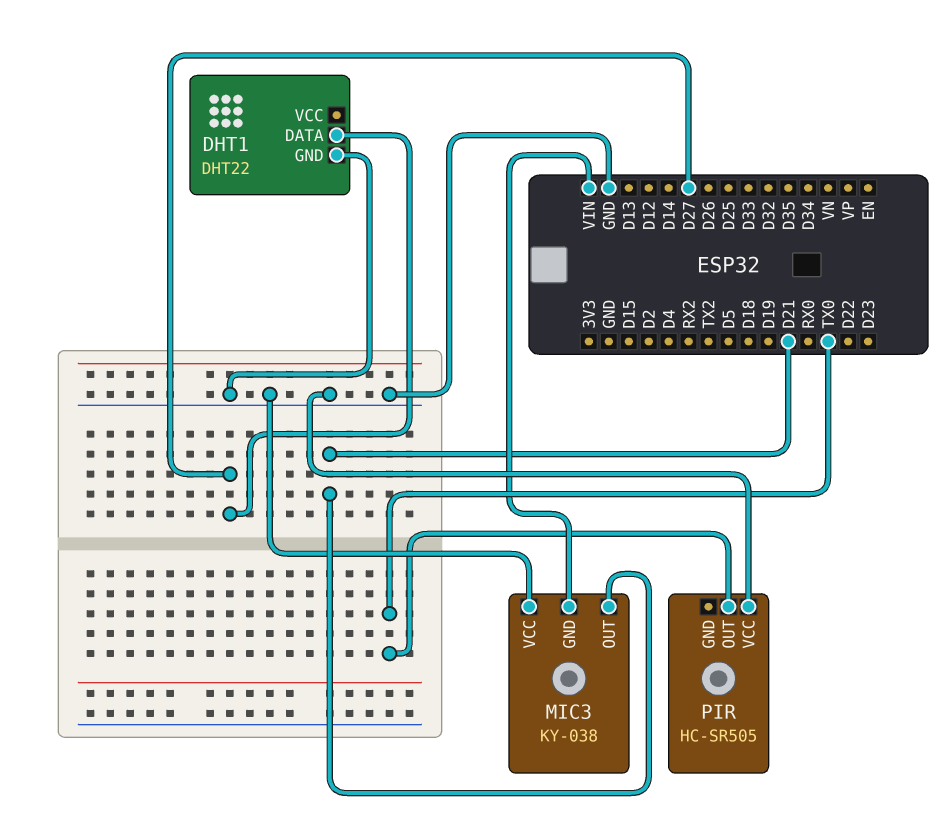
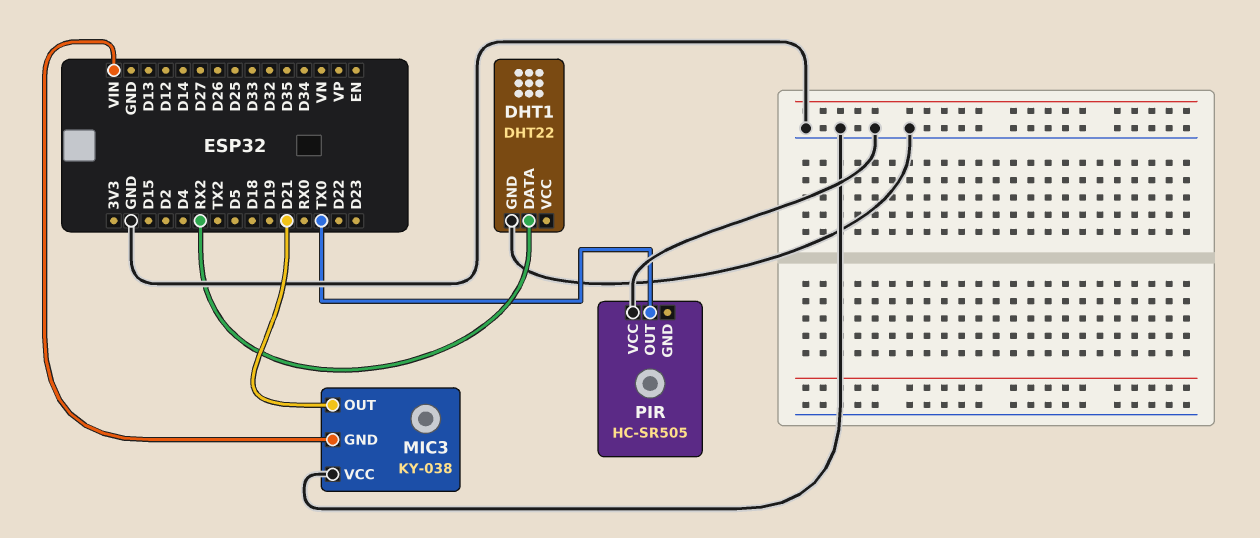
DHT1 pin DATA: D27 -> RX2

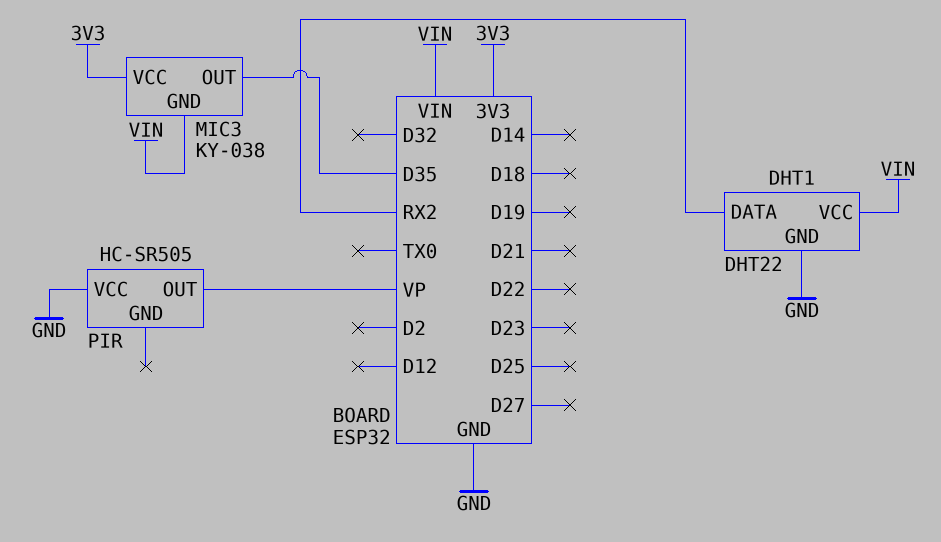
DHT1 pin VCC: none -> VIN
MIC3 pin OUT: D21 -> D35
MIC3 pin VCC: GND -> 3V3
PIR pin OUT: TX0 -> VP

